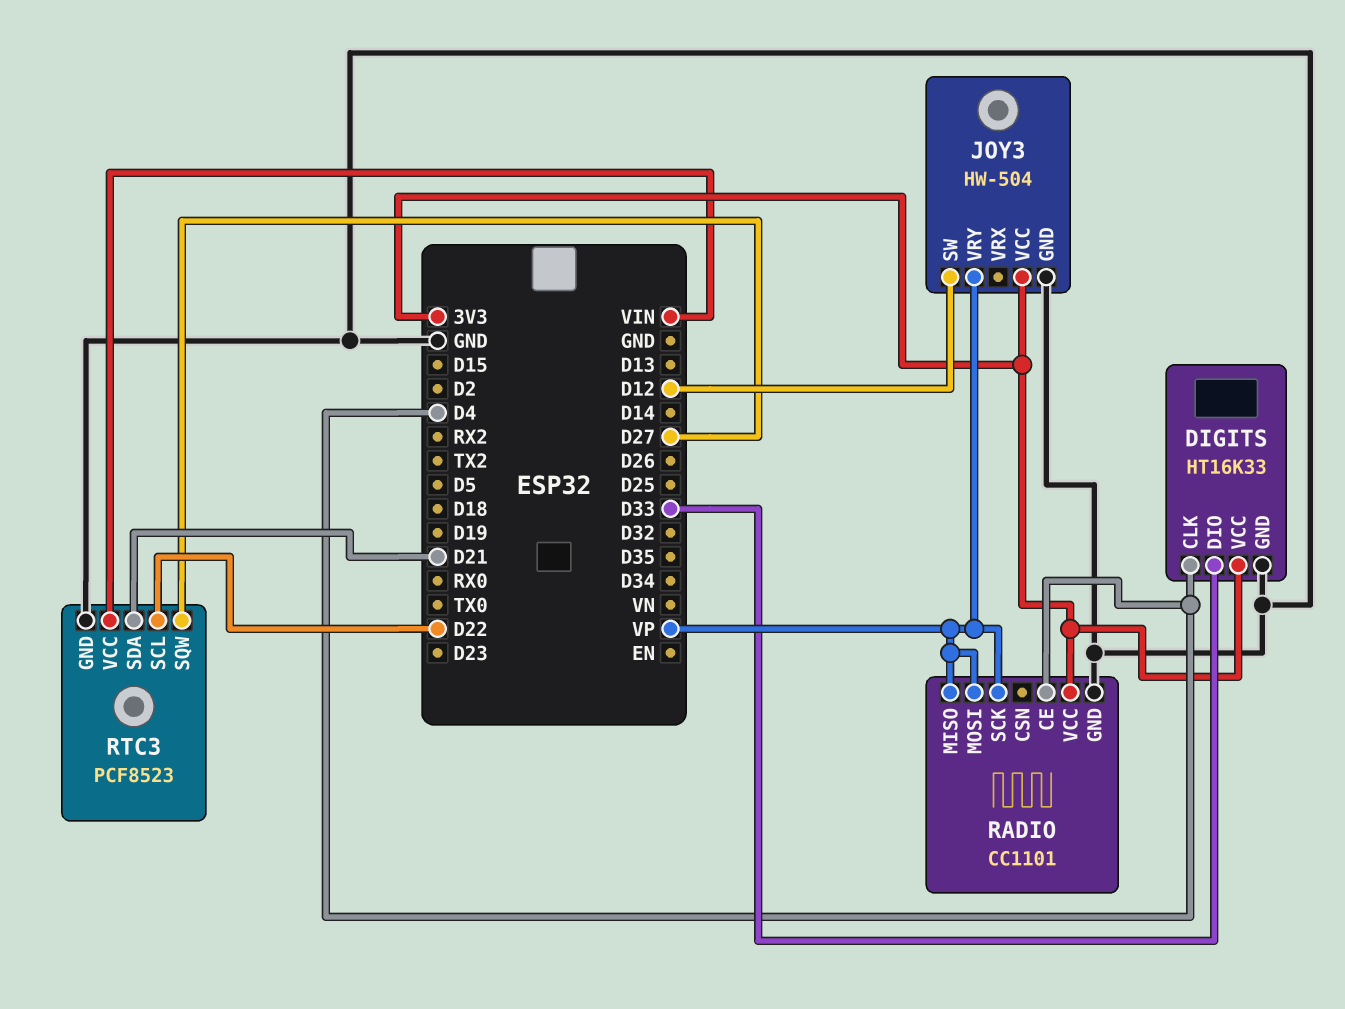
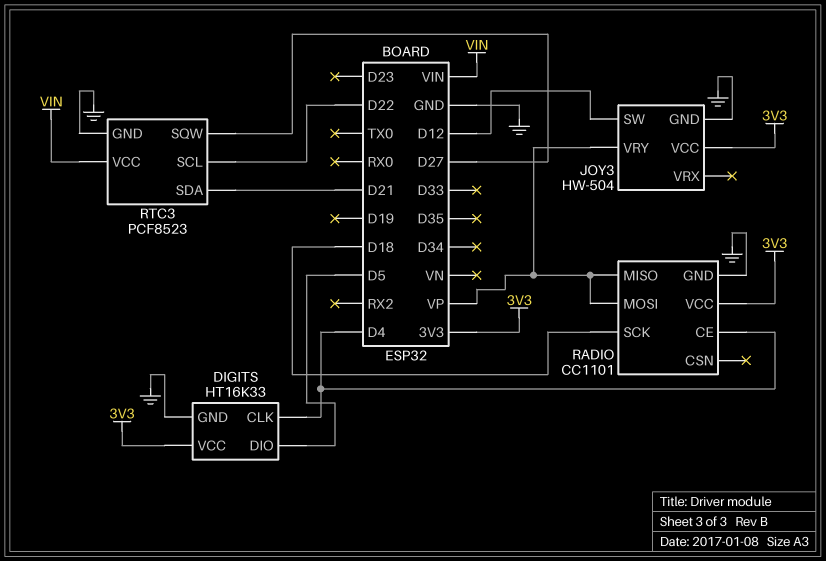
DIGITS pin DIO: D33 -> D5
RADIO pin SCK: VP -> D18

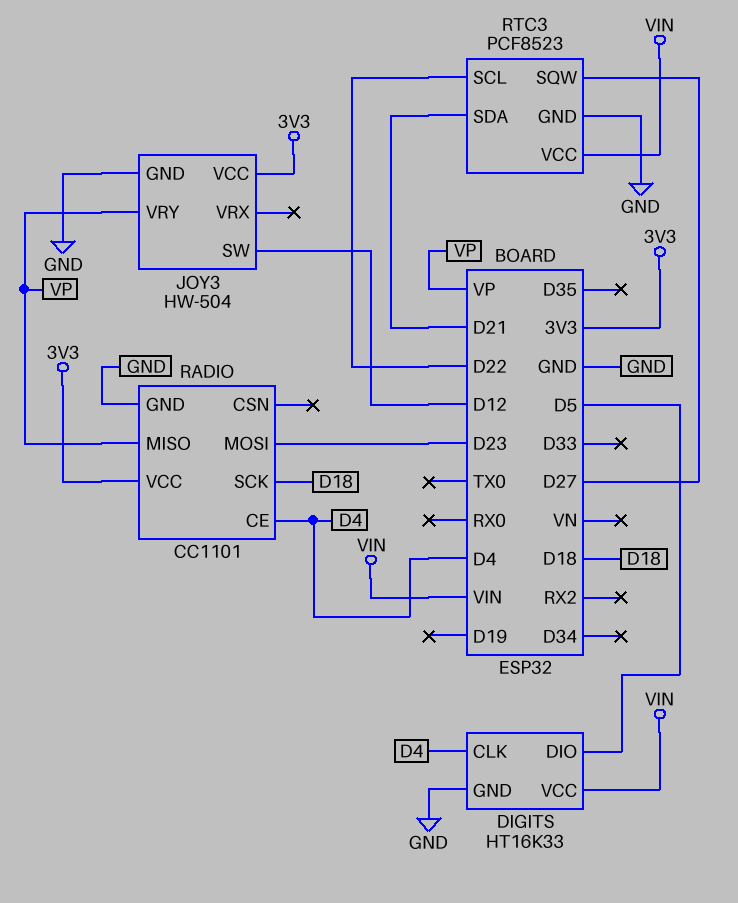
DIGITS pin VCC: 3V3 -> VIN
RADIO pin MOSI: VP -> D23

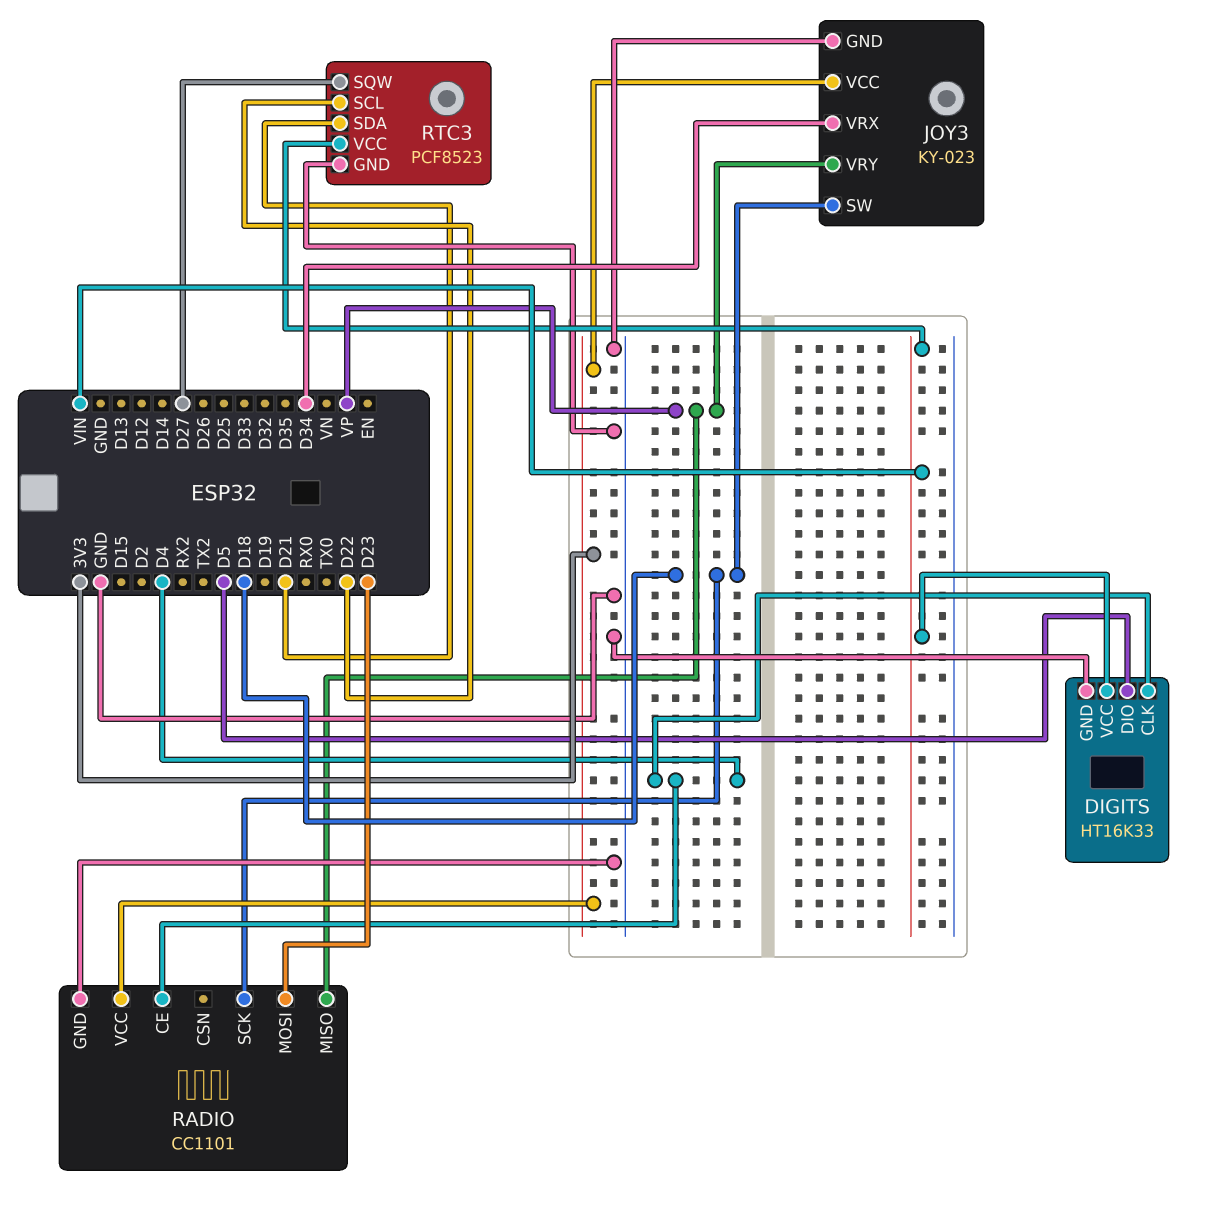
JOY3: HW-504 -> KY-023
JOY3 pin SW: D12 -> D18
JOY3 pin VRX: none -> D34

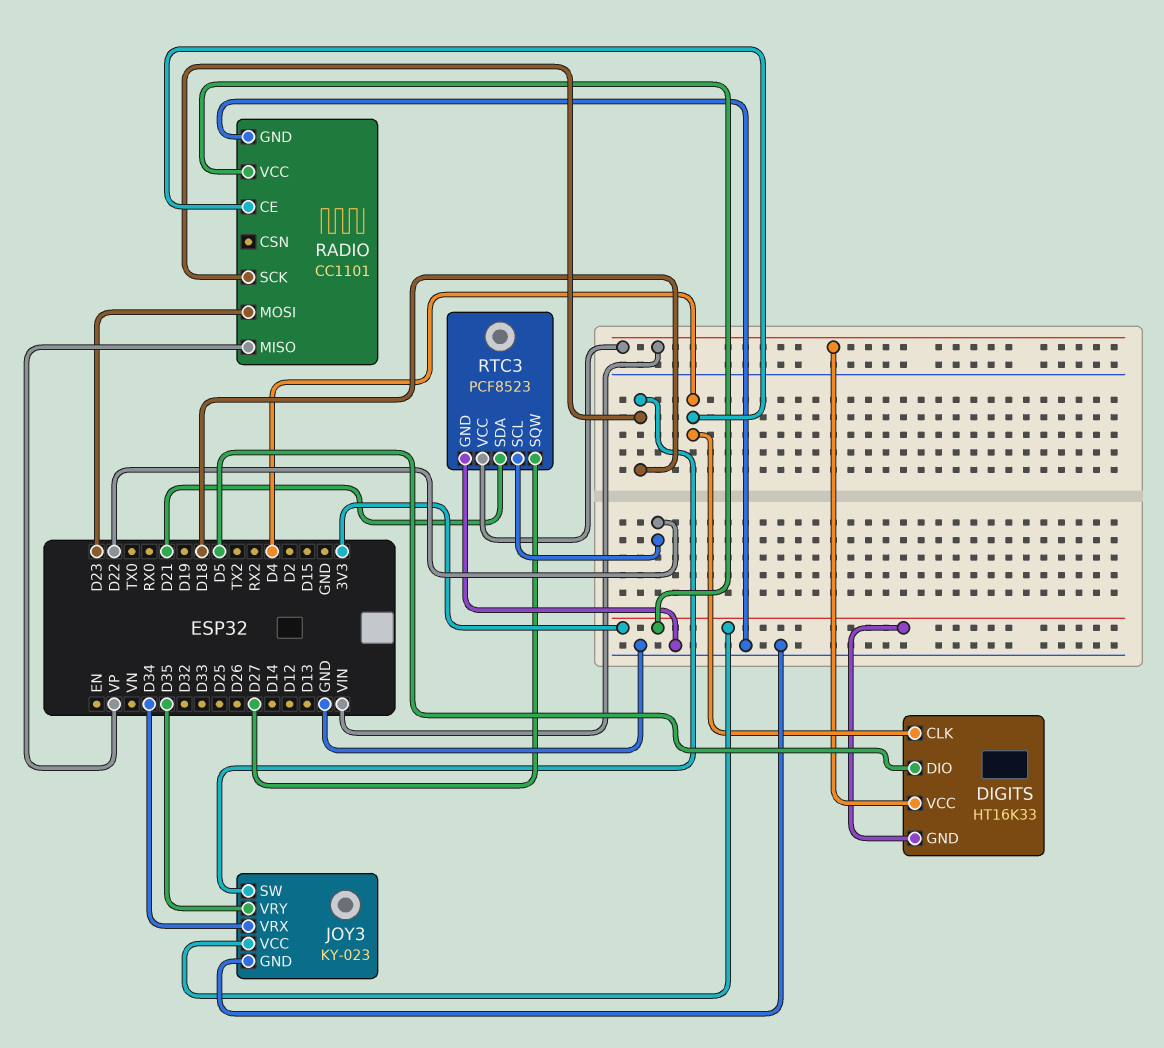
DIGITS pin GND: GND -> 3V3
JOY3 pin VRY: VP -> D35

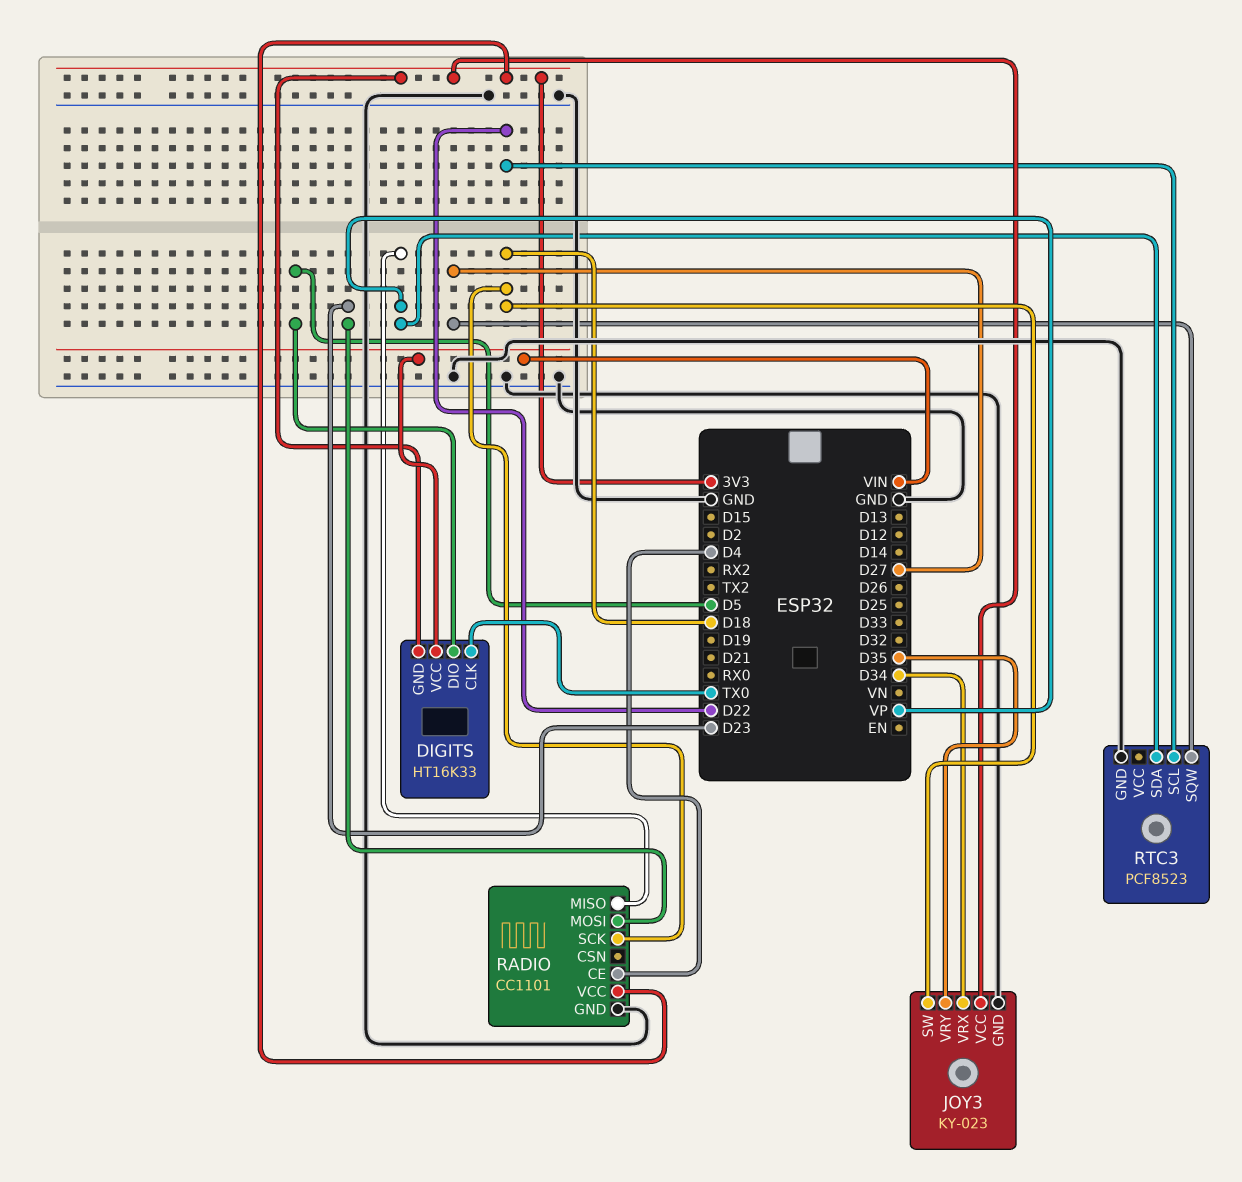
DIGITS pin CLK: D4 -> TX0
RTC3 pin SDA: D21 -> VP
RTC3 pin VCC: VIN -> none

